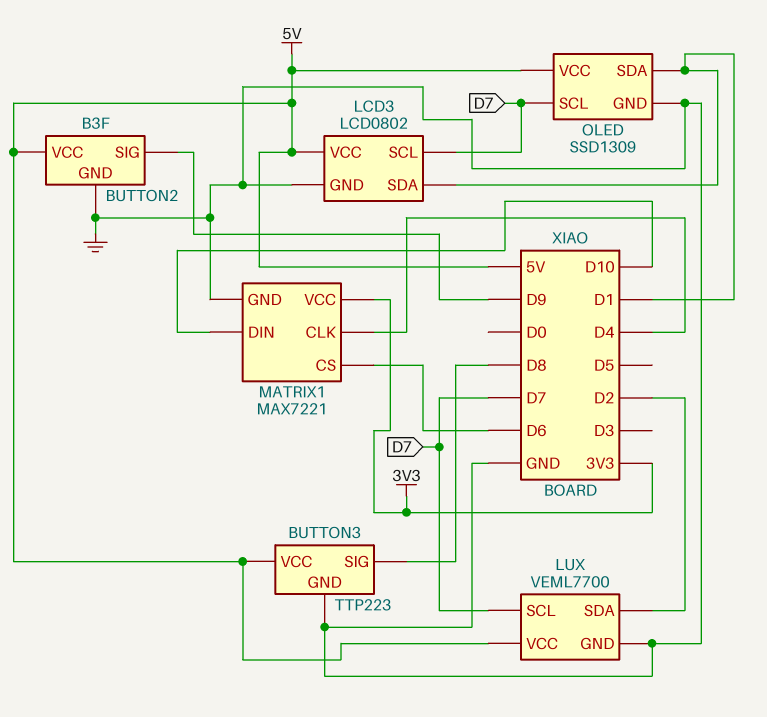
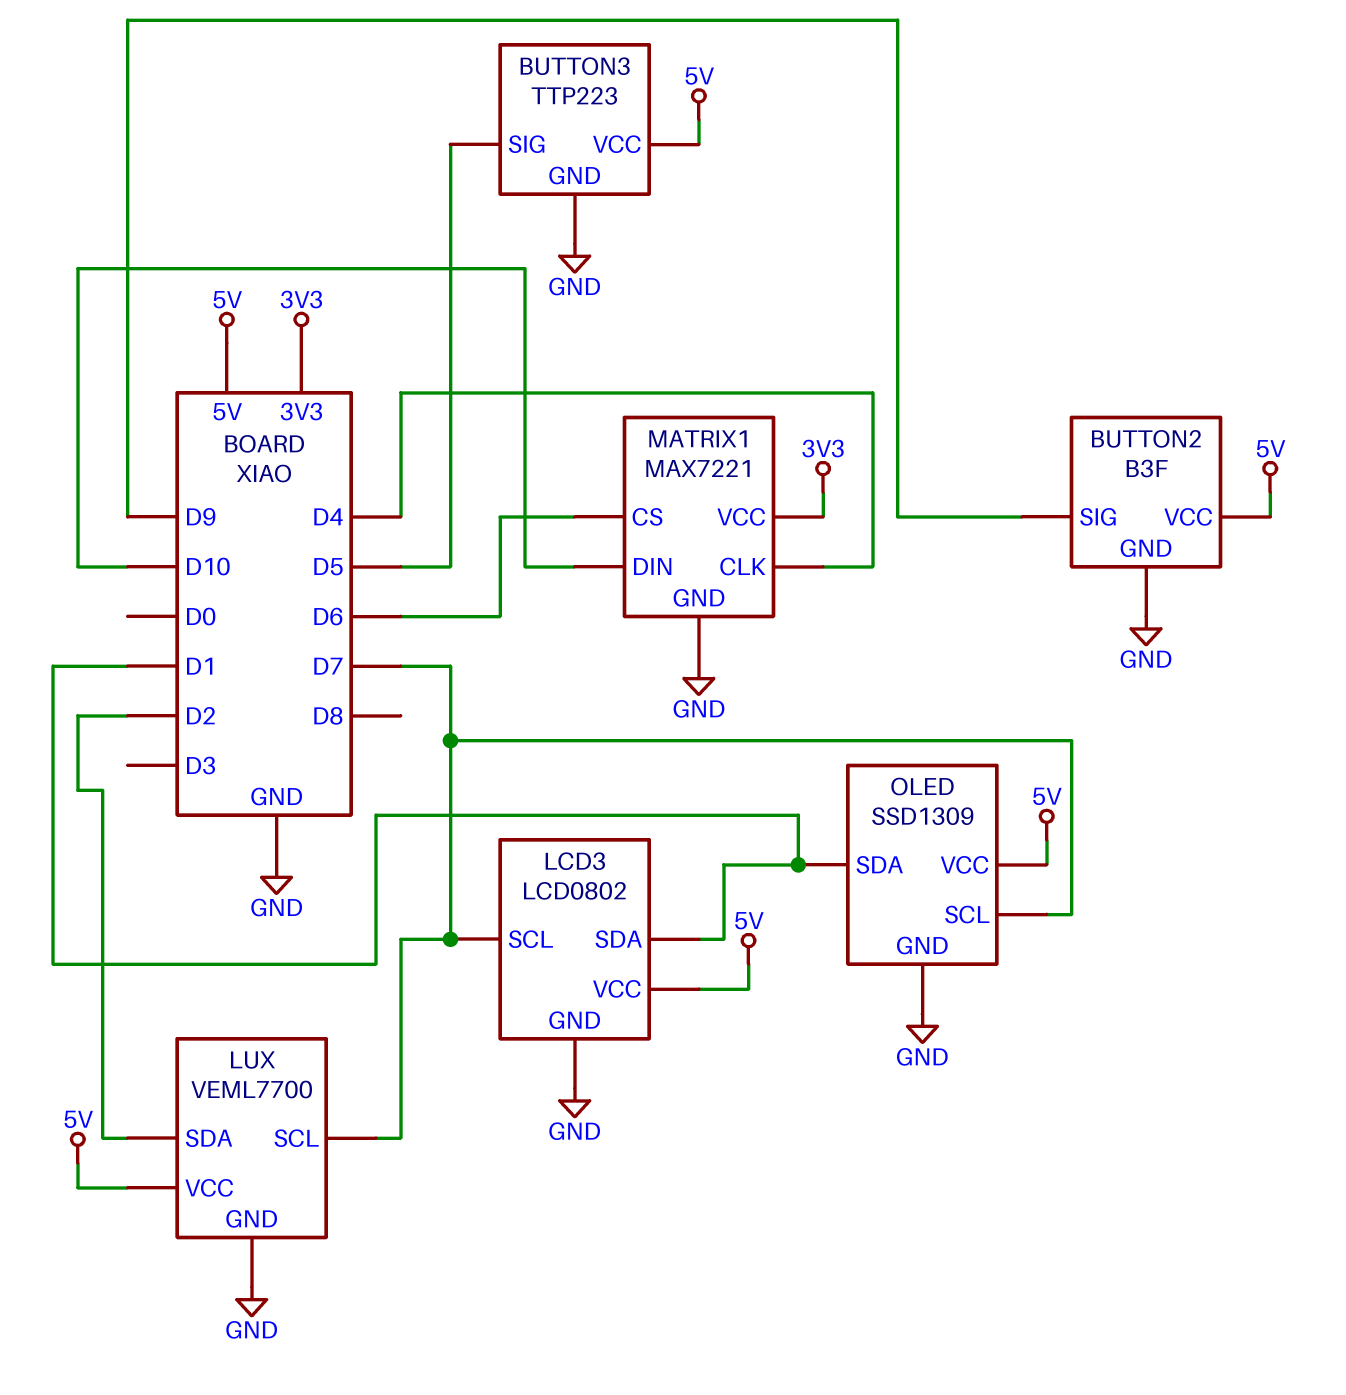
BUTTON3 pin SIG: D8 -> D5

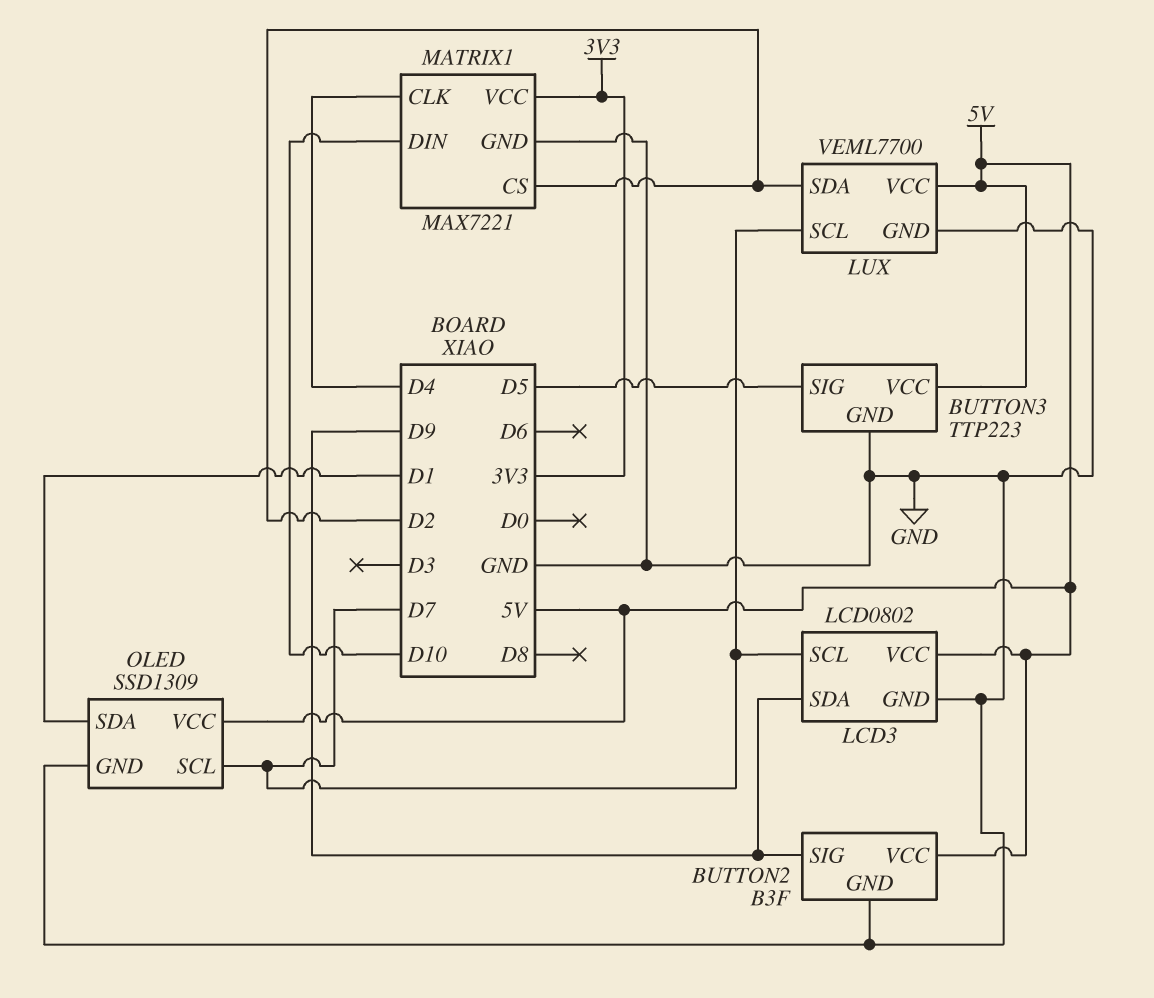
LCD3 pin SDA: D1 -> D9
MATRIX1 pin CS: D6 -> D2

